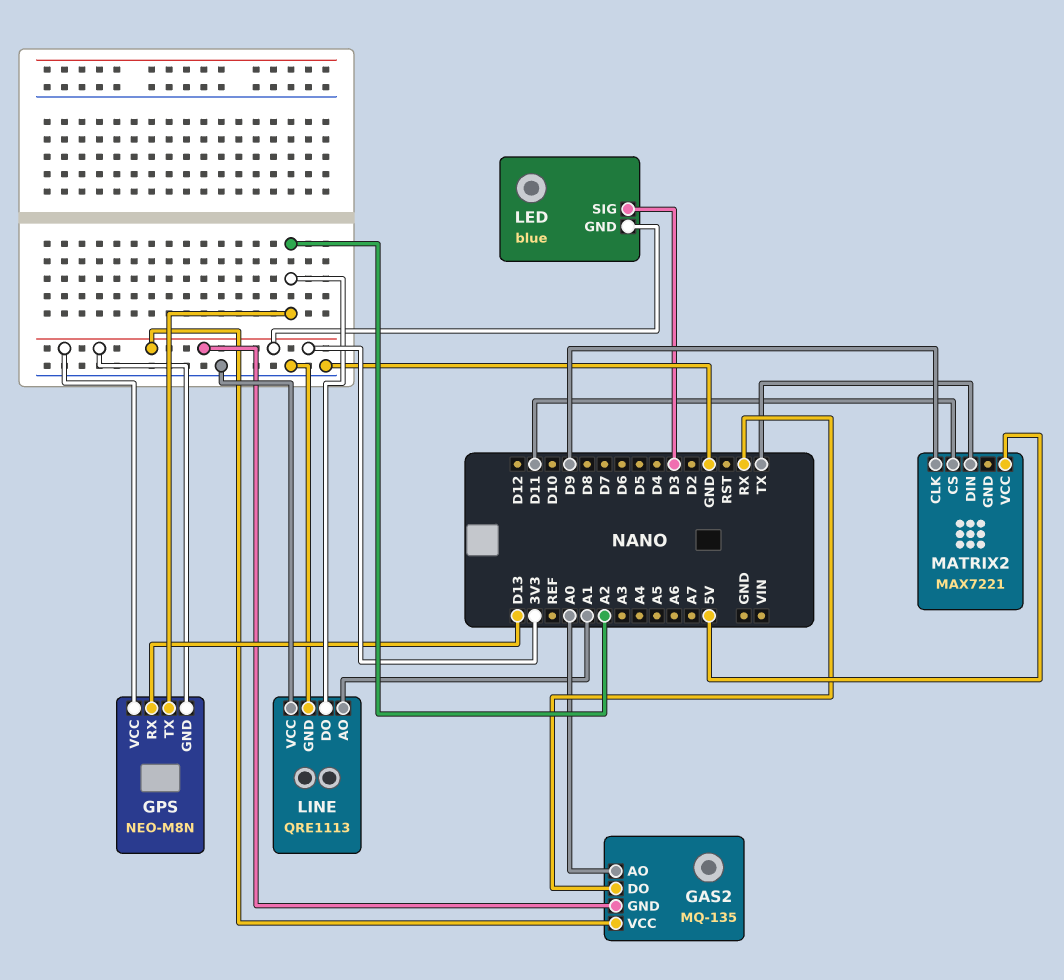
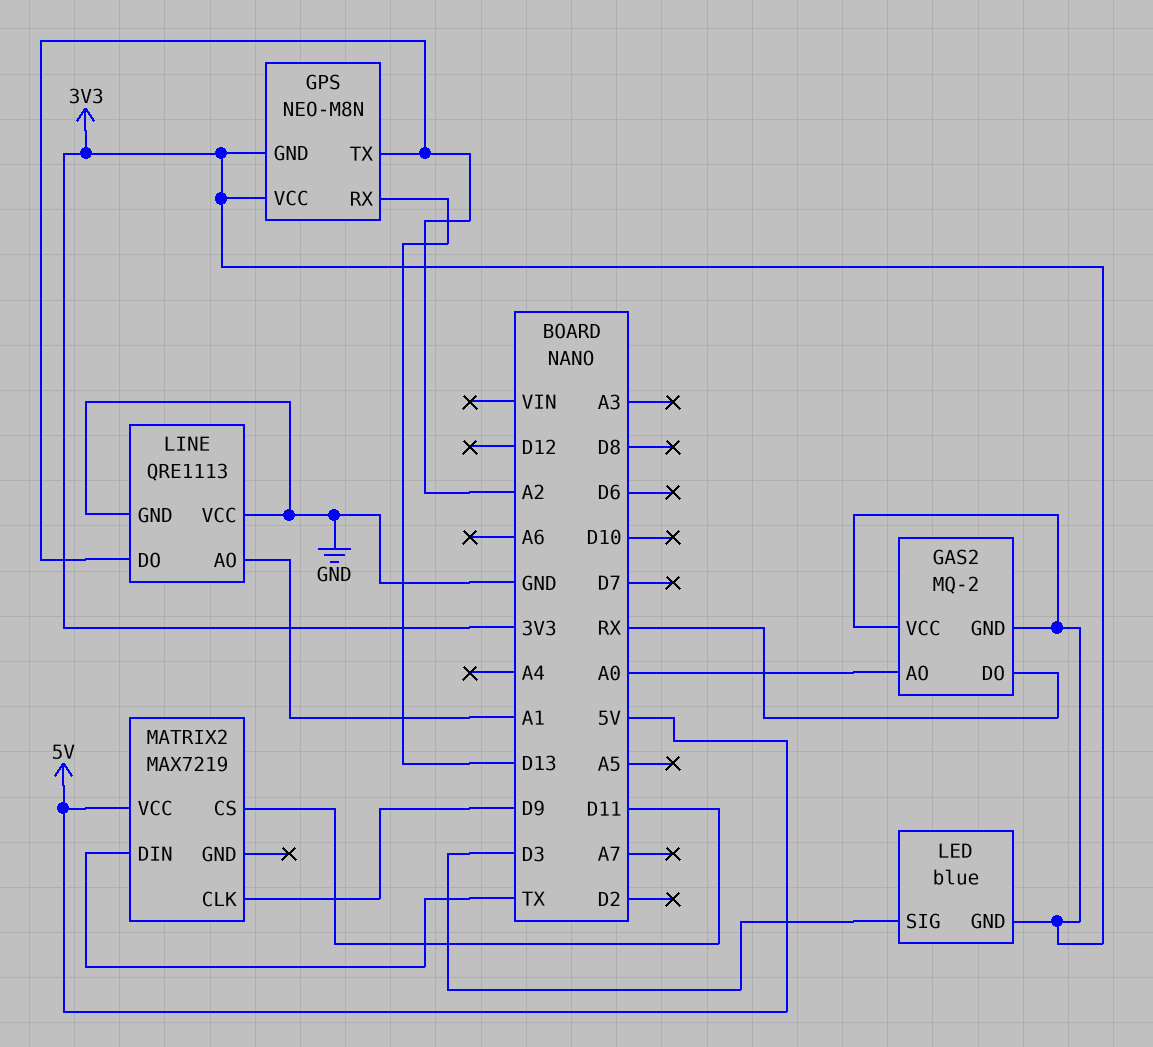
GAS2: MQ-135 -> MQ-2
MATRIX2: MAX7221 -> MAX7219

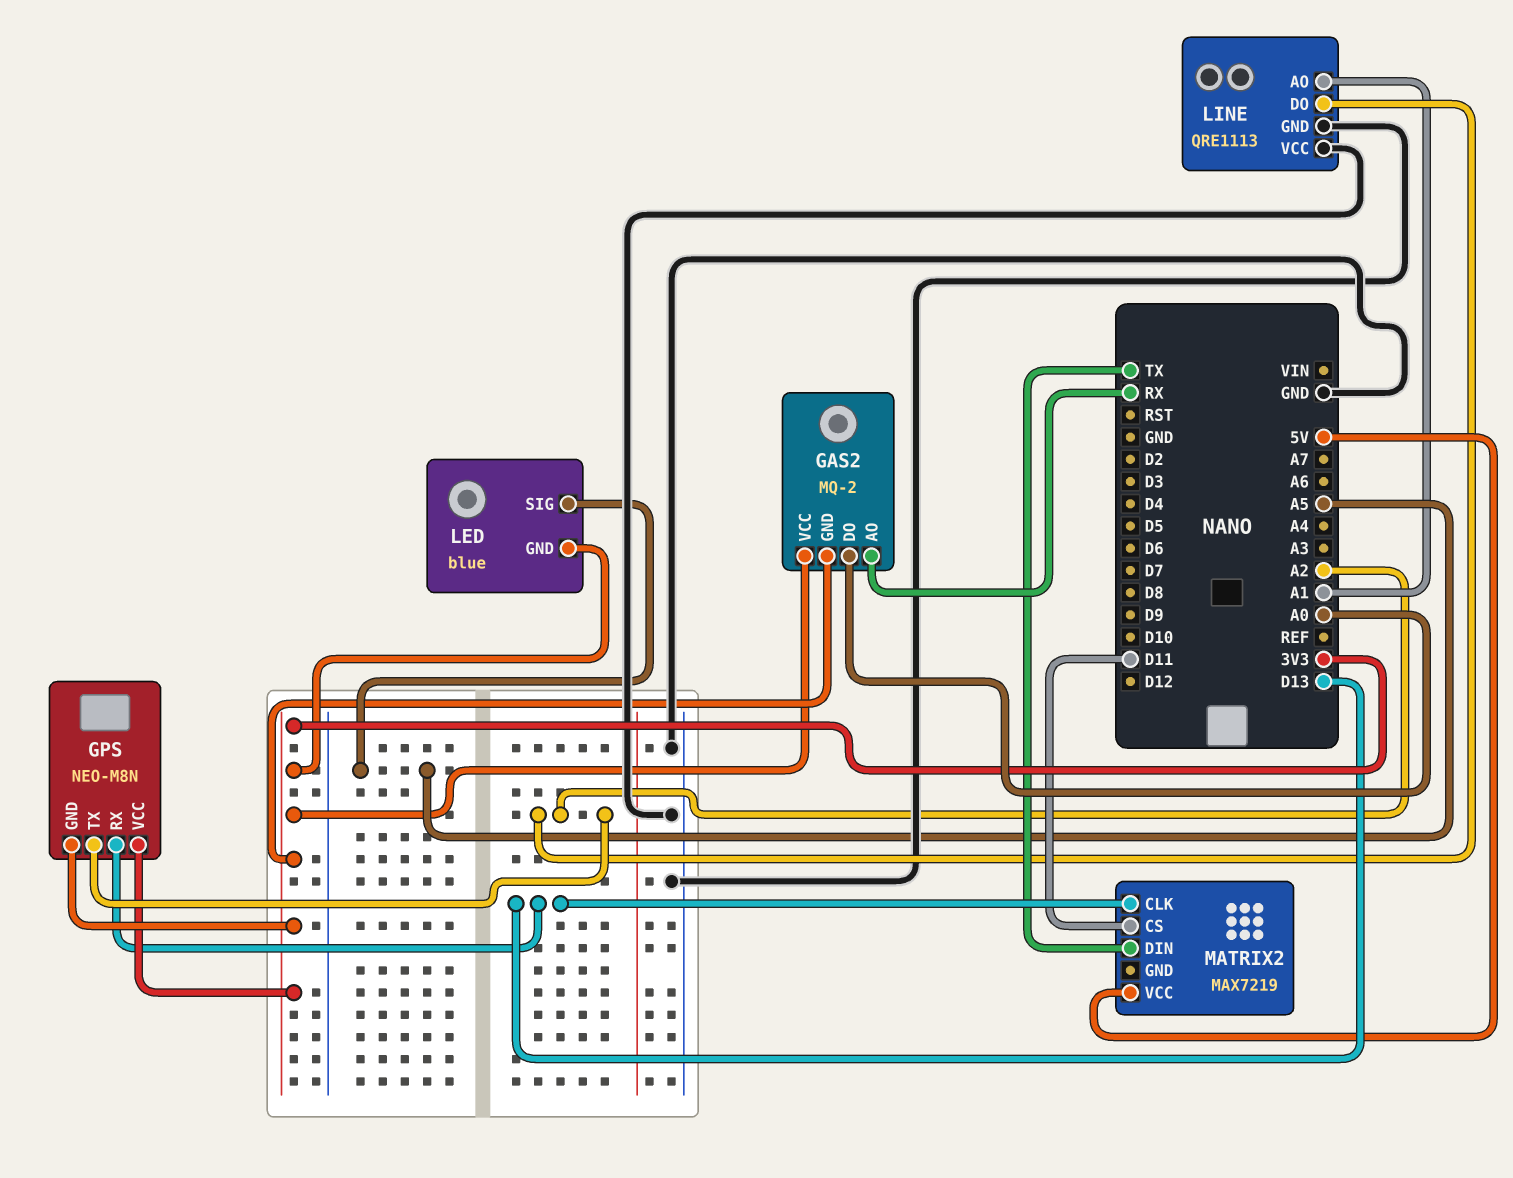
GAS2 pin AO: A0 -> RX
GAS2 pin DO: RX -> A0
LED pin SIG: D3 -> A5
MATRIX2 pin CLK: D9 -> D13

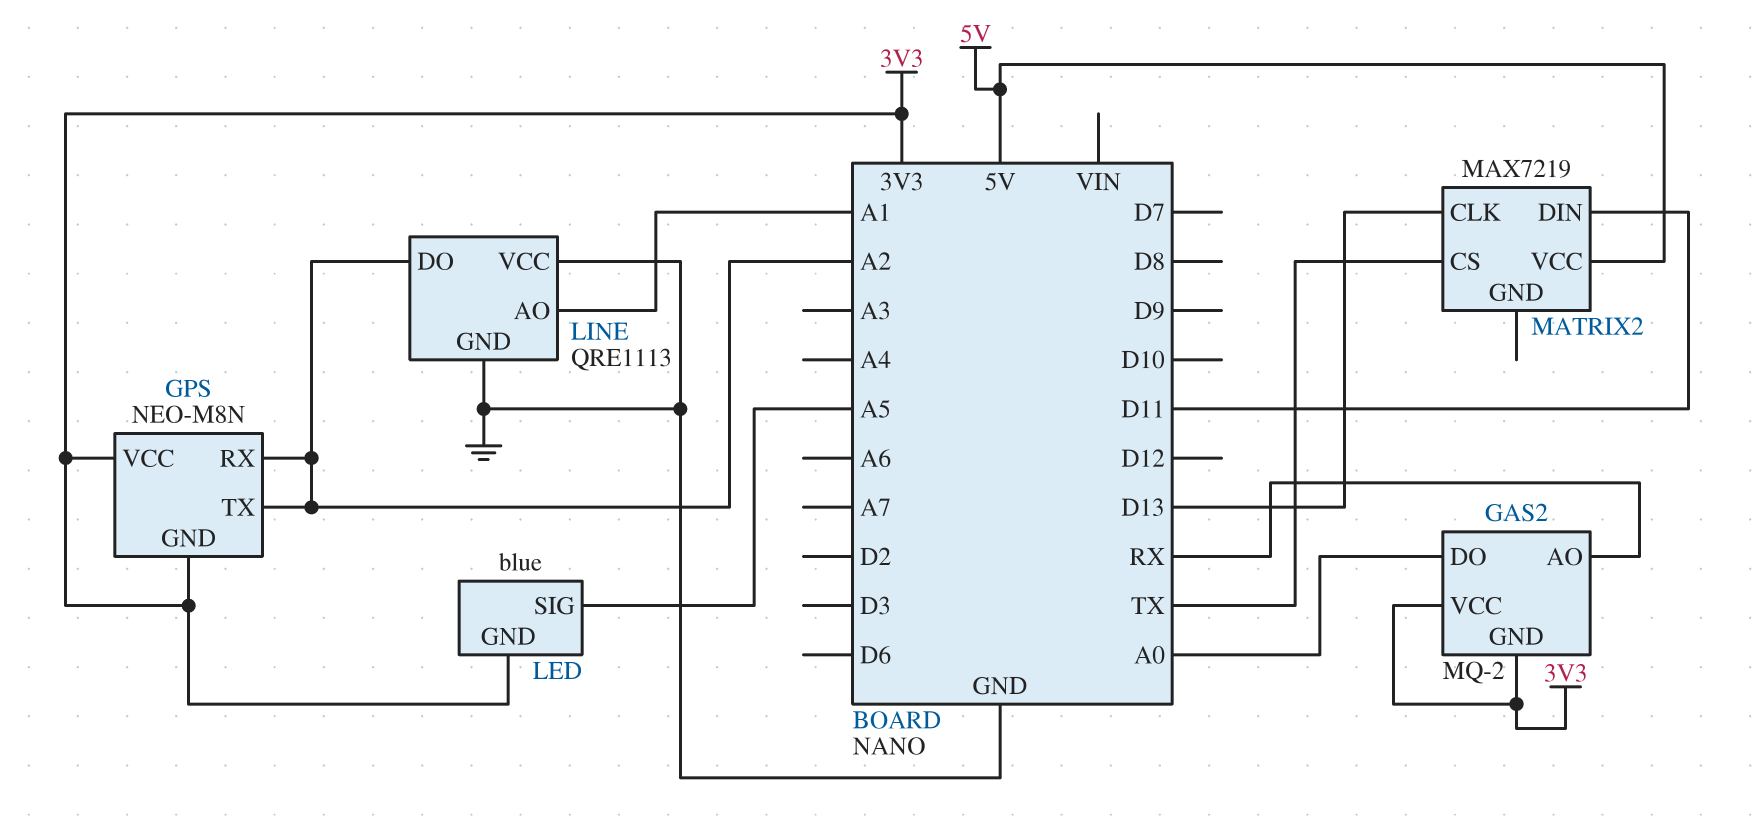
GPS pin RX: D13 -> A2
MATRIX2 pin CS: D11 -> TX
MATRIX2 pin DIN: TX -> D11

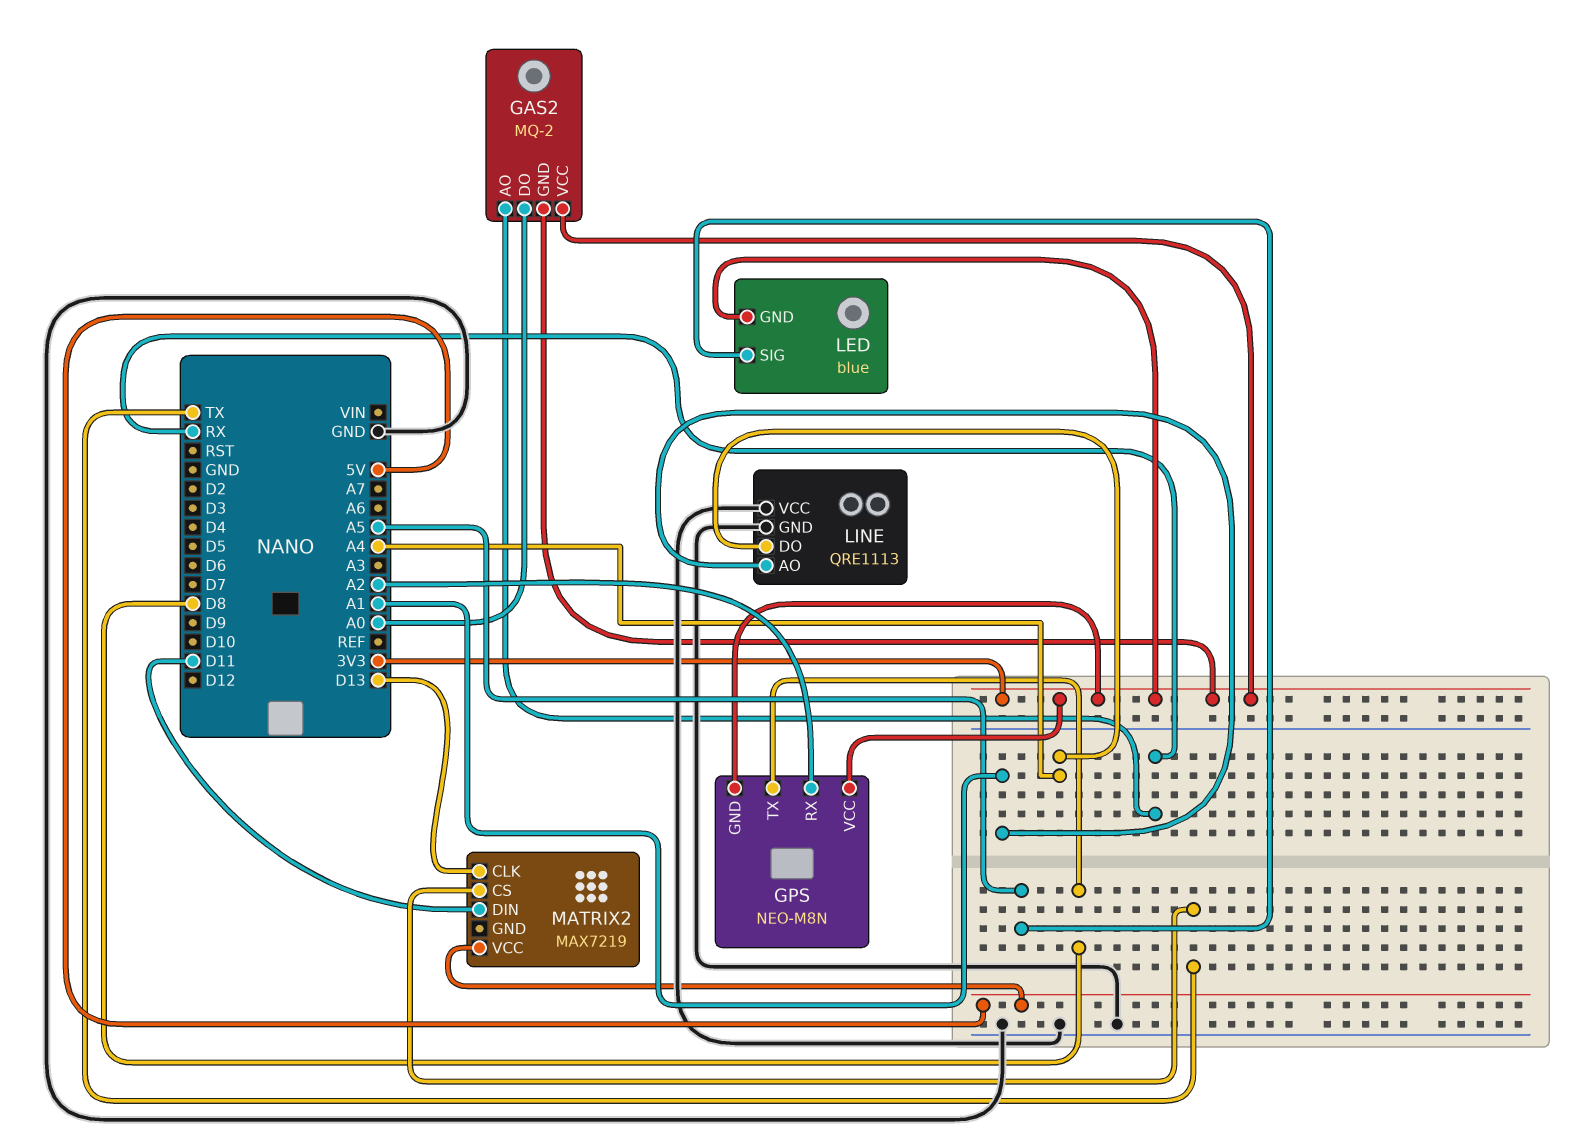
GPS pin TX: A2 -> D8
LINE pin DO: A2 -> A4

